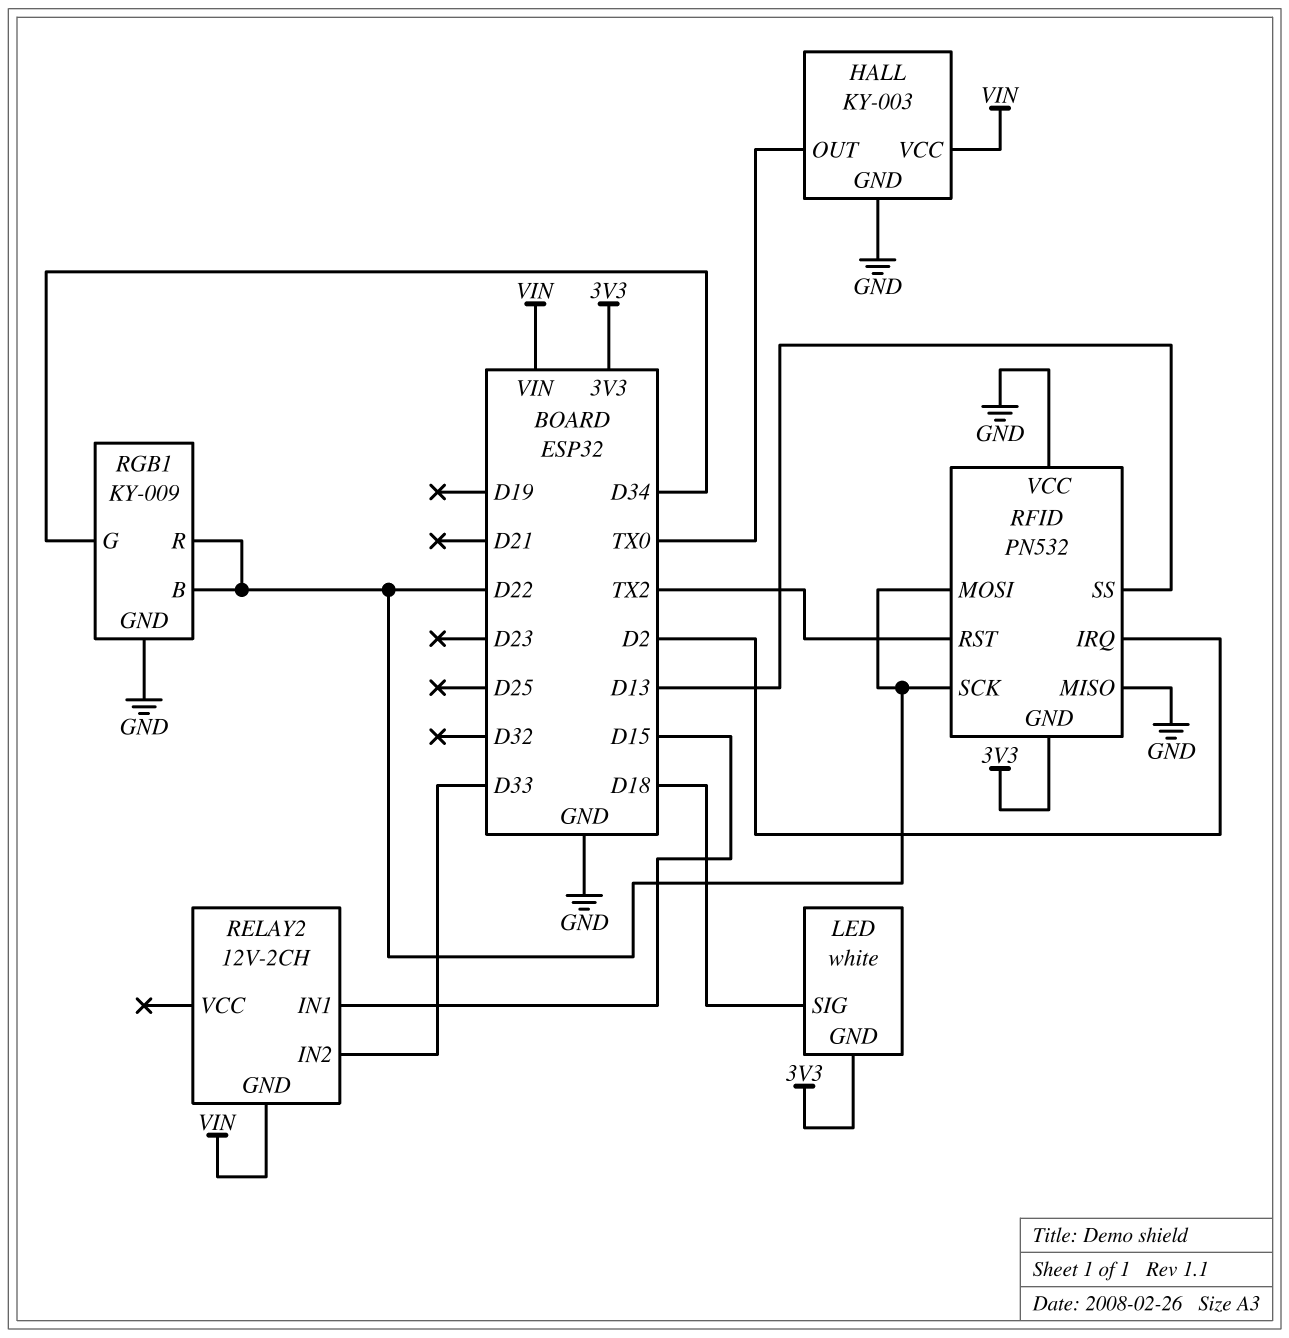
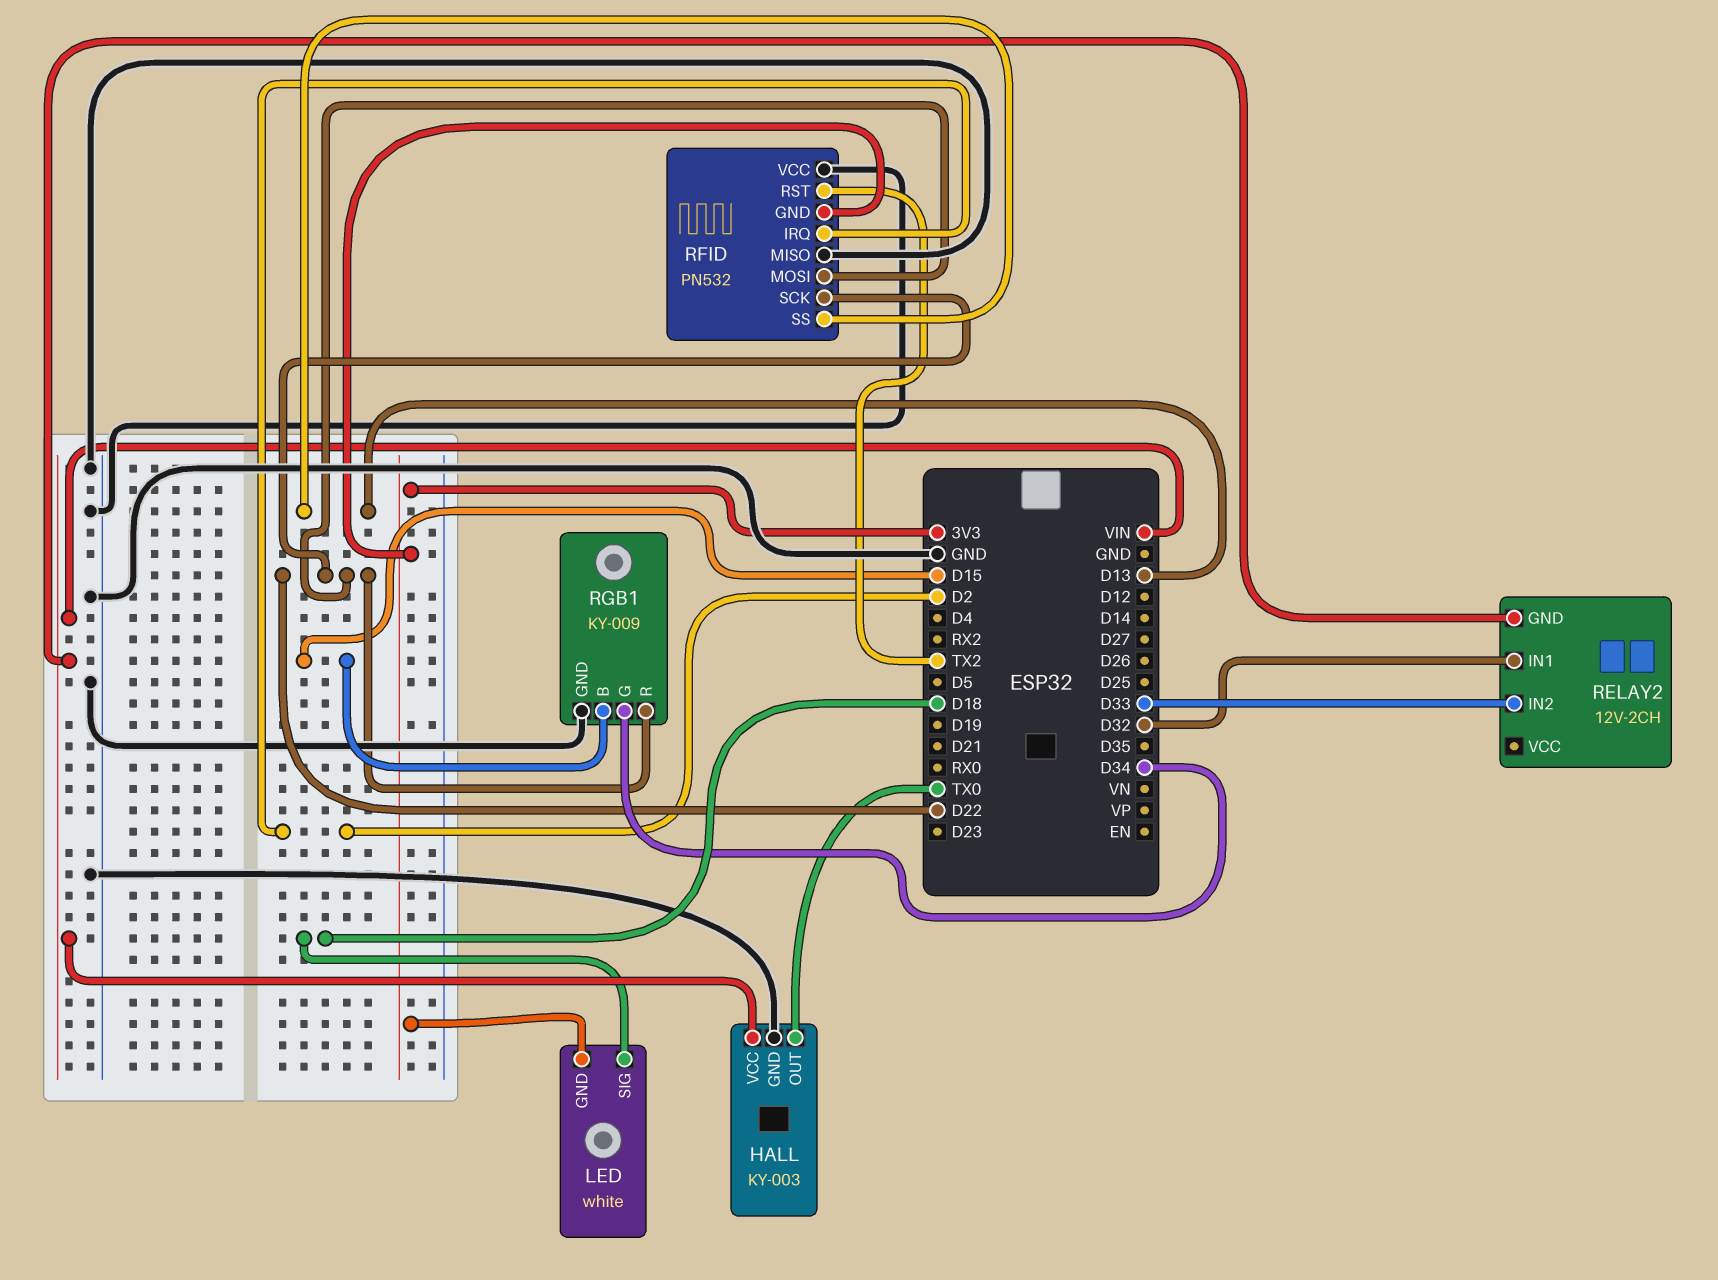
RELAY2 pin IN1: D15 -> D32
RGB1 pin B: D22 -> D15

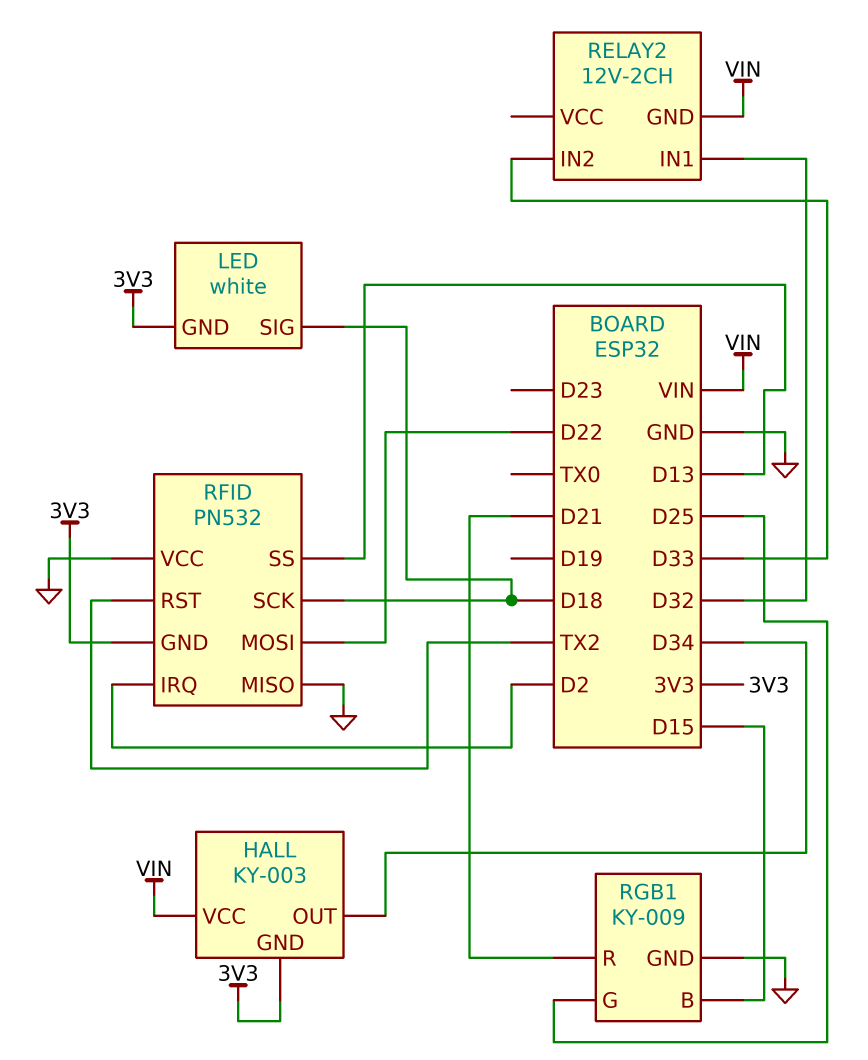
HALL pin GND: GND -> 3V3
HALL pin OUT: TX0 -> D34
RFID pin SCK: D22 -> D18
RGB1 pin G: D34 -> D25
RGB1 pin R: D22 -> D21

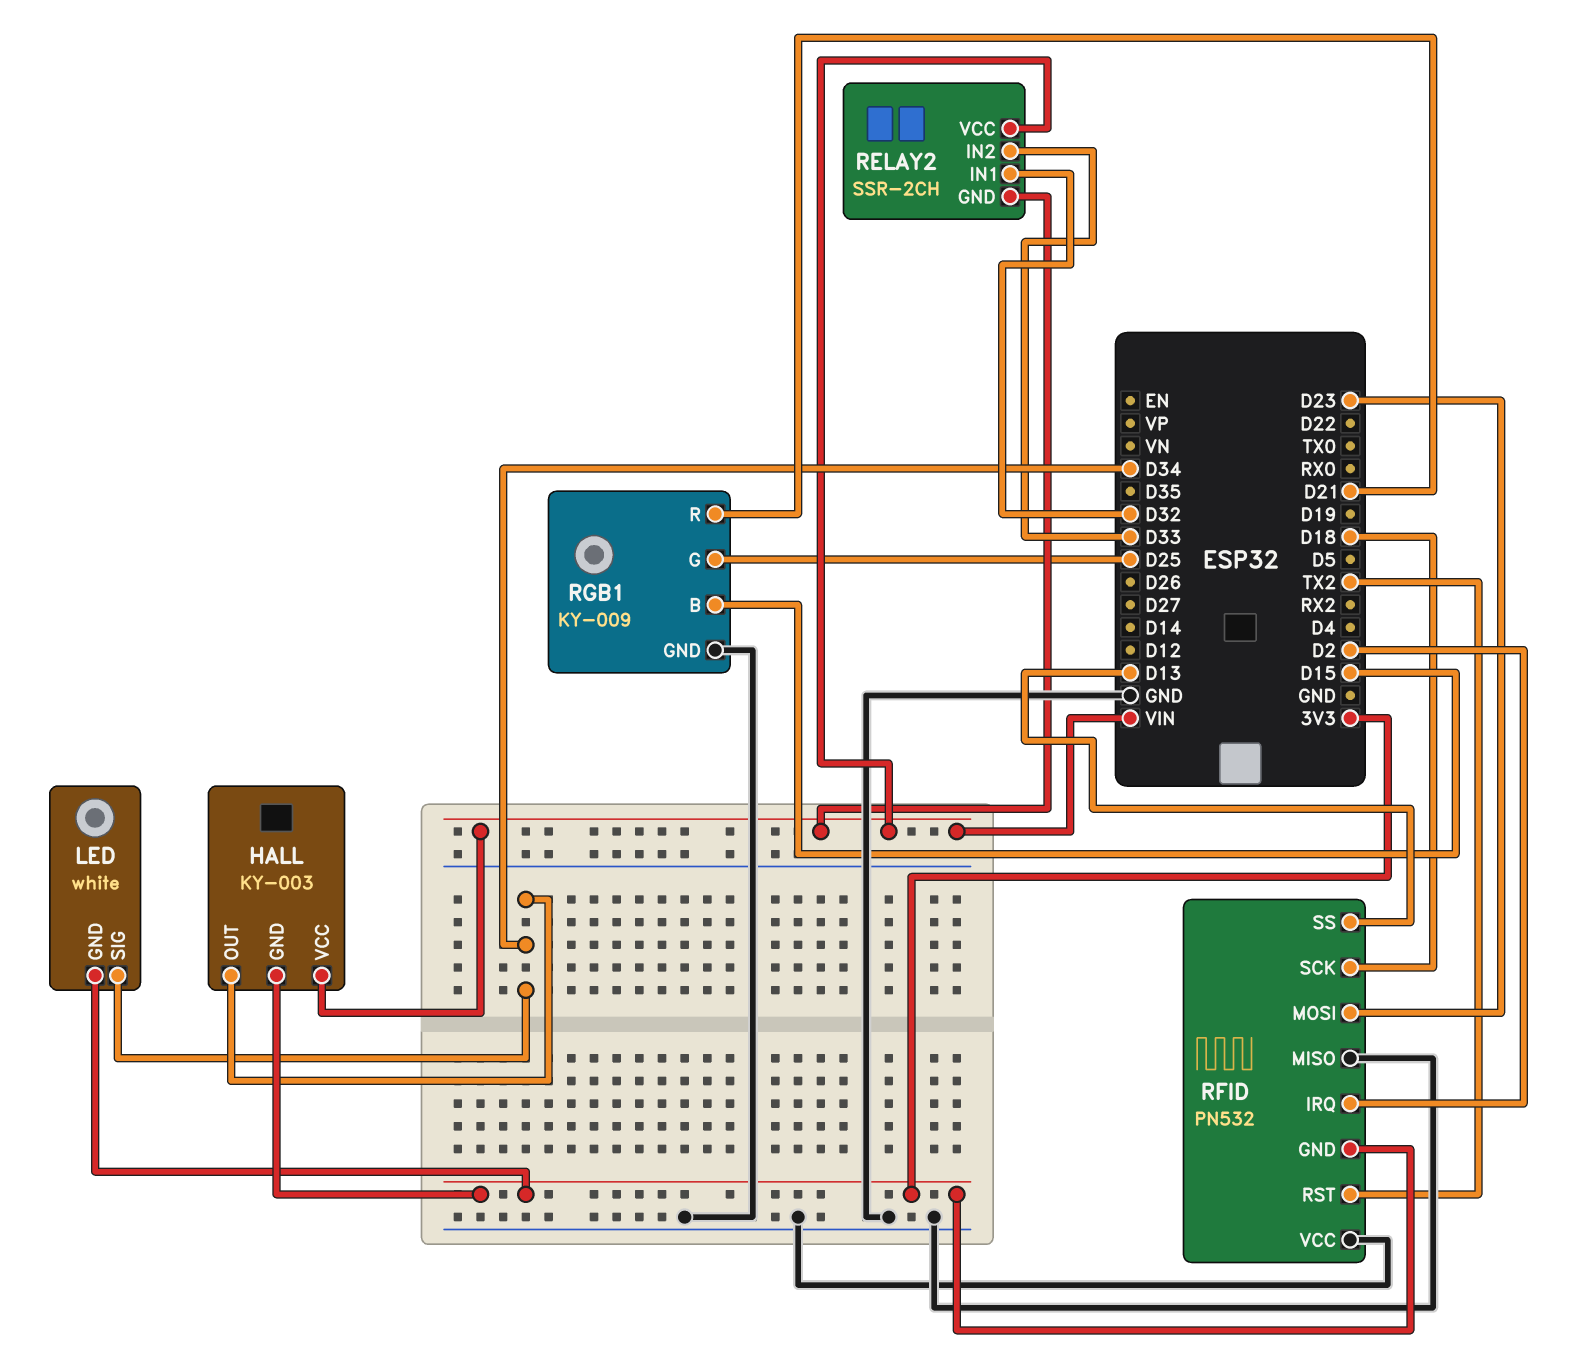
LED pin SIG: D18 -> D34
RELAY2: 12V-2CH -> SSR-2CH
RELAY2 pin VCC: none -> VIN
RFID pin MOSI: D22 -> D23

